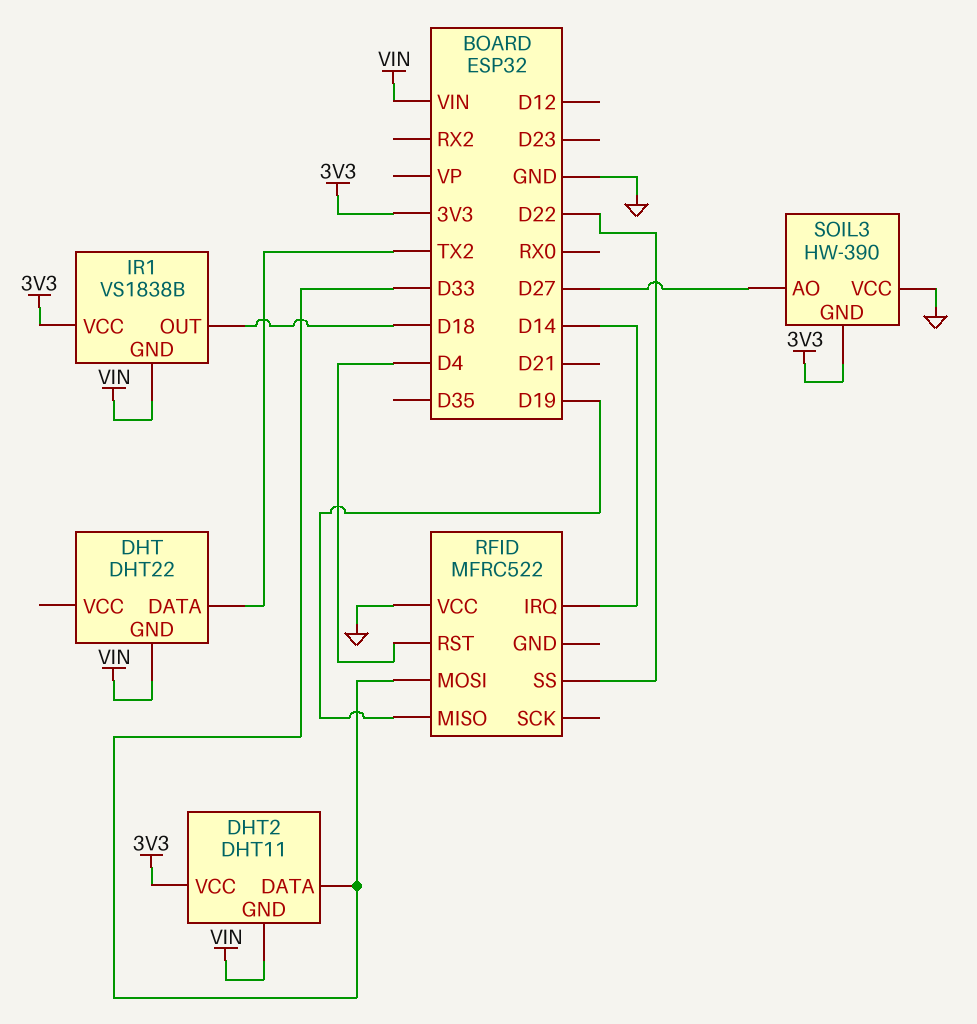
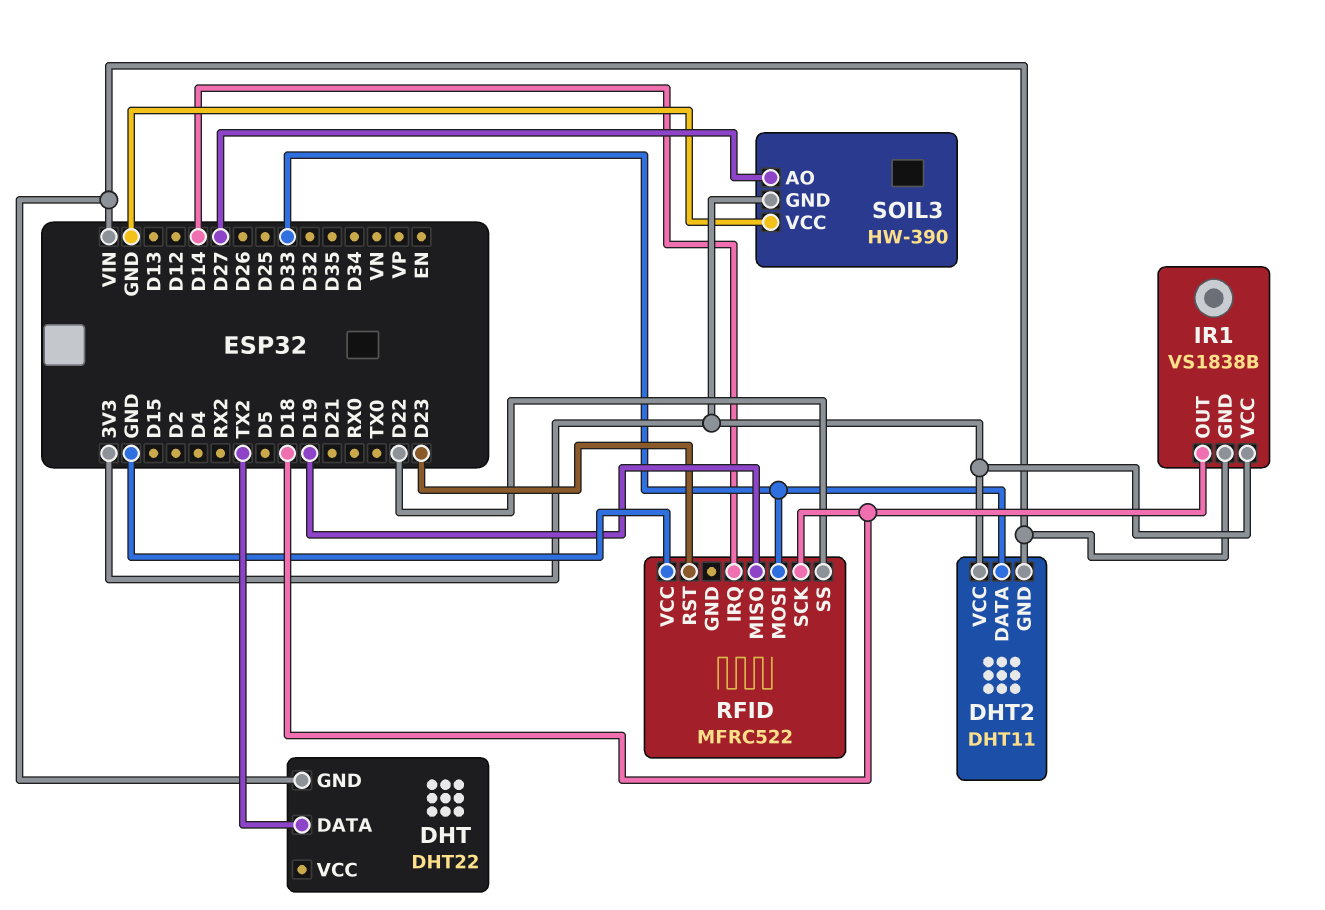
RFID pin RST: D4 -> D23
RFID pin SCK: none -> D18

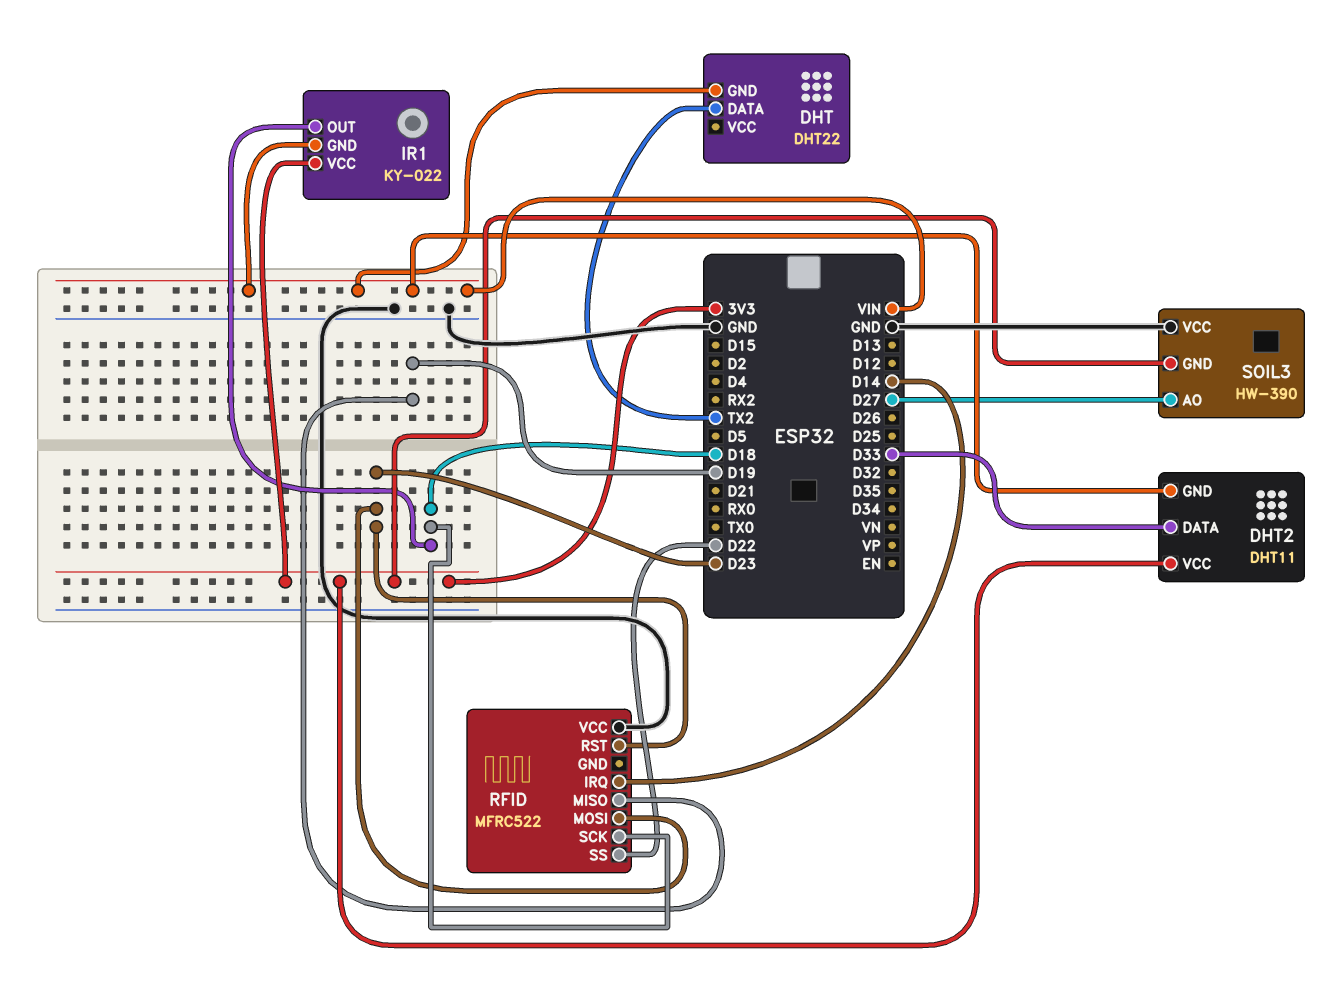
IR1: VS1838B -> KY-022
RFID pin MOSI: D33 -> D23

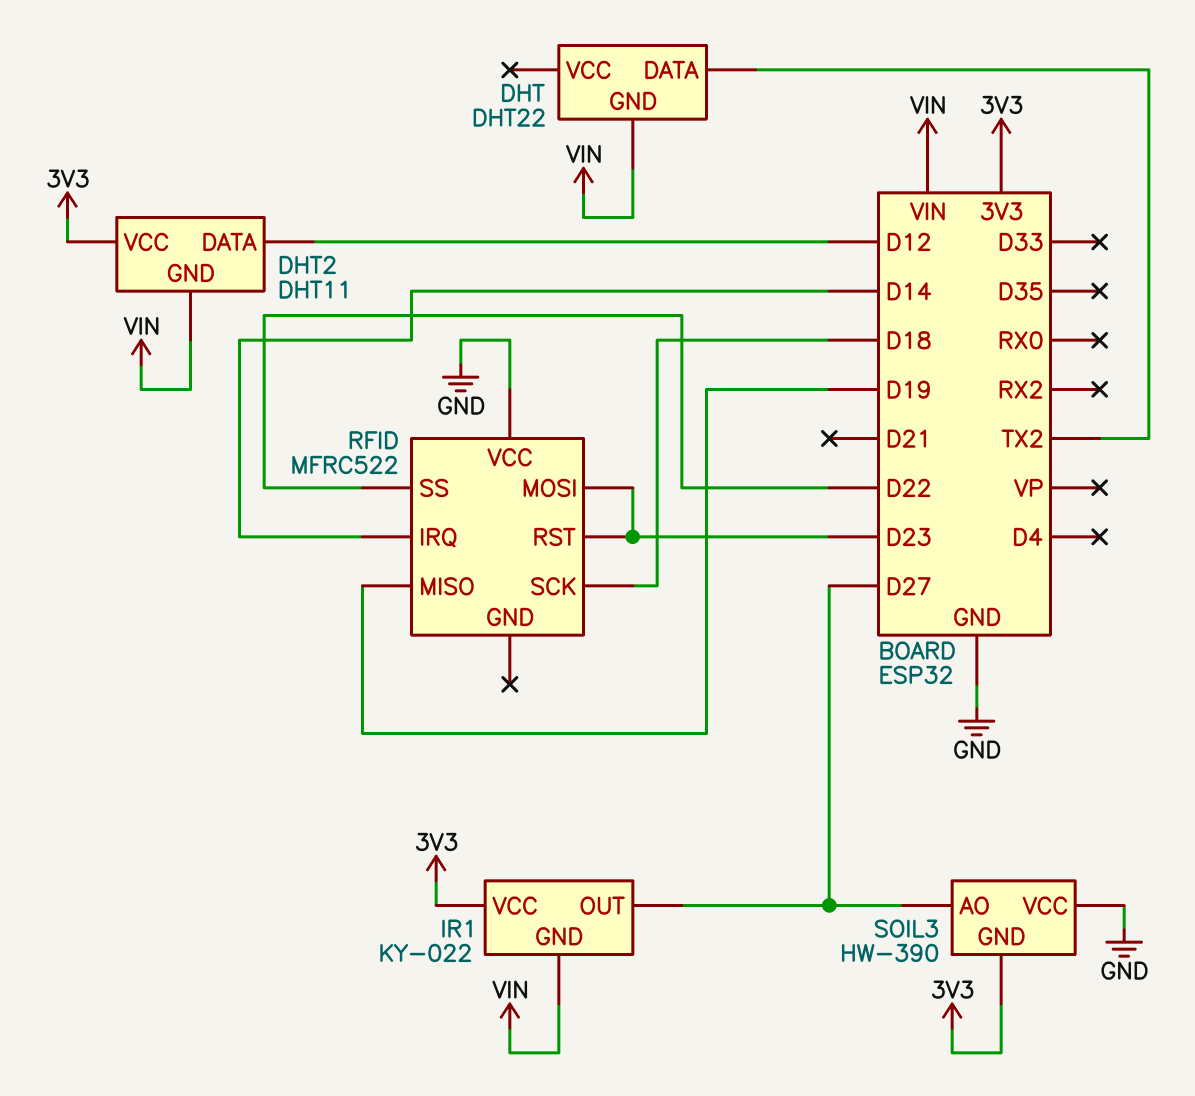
DHT2 pin DATA: D33 -> D12
IR1 pin OUT: D18 -> D27

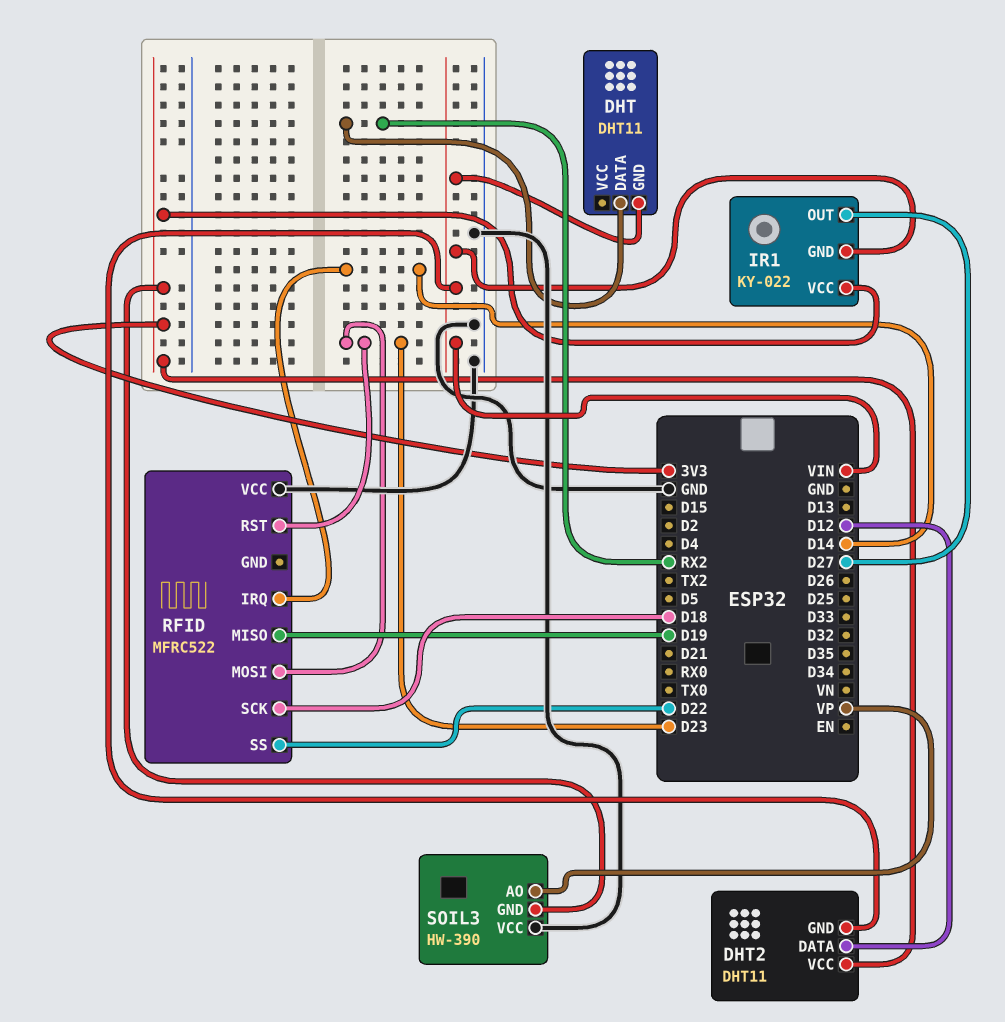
DHT: DHT22 -> DHT11
DHT pin DATA: TX2 -> RX2
SOIL3 pin AO: D27 -> VP

